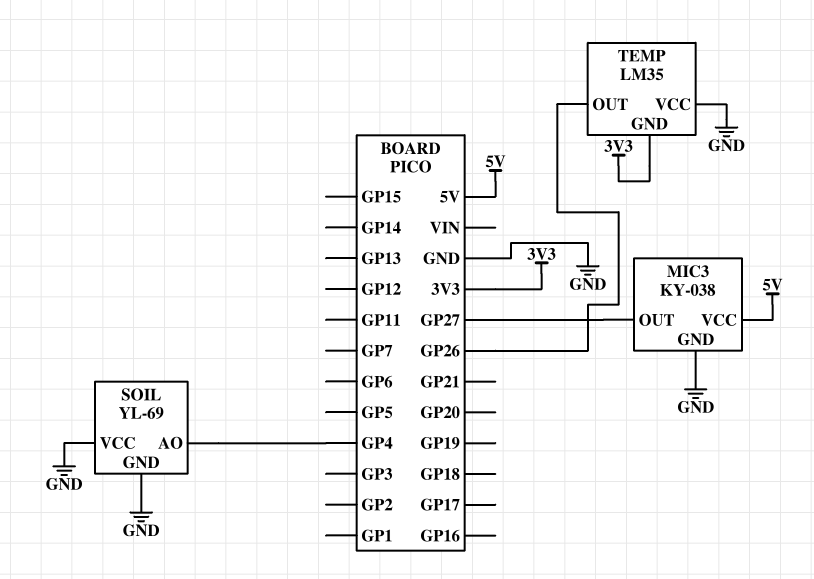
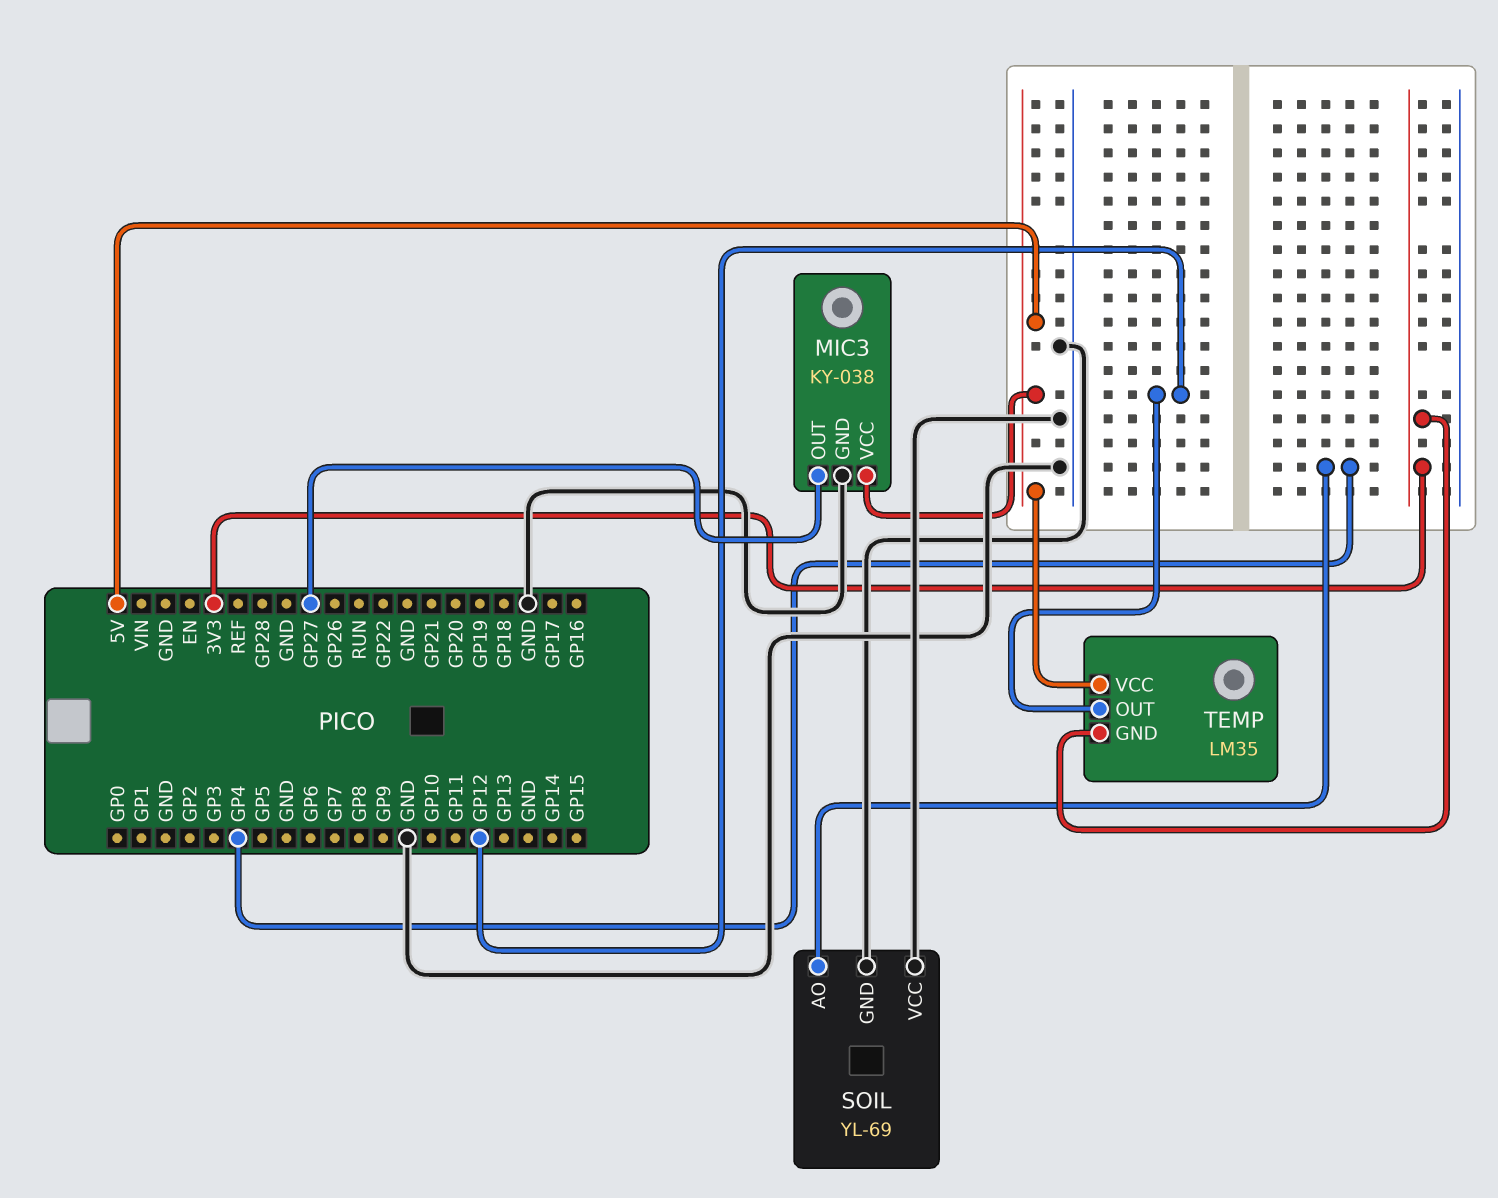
TEMP pin OUT: GP26 -> GP12
TEMP pin VCC: GND -> 5V

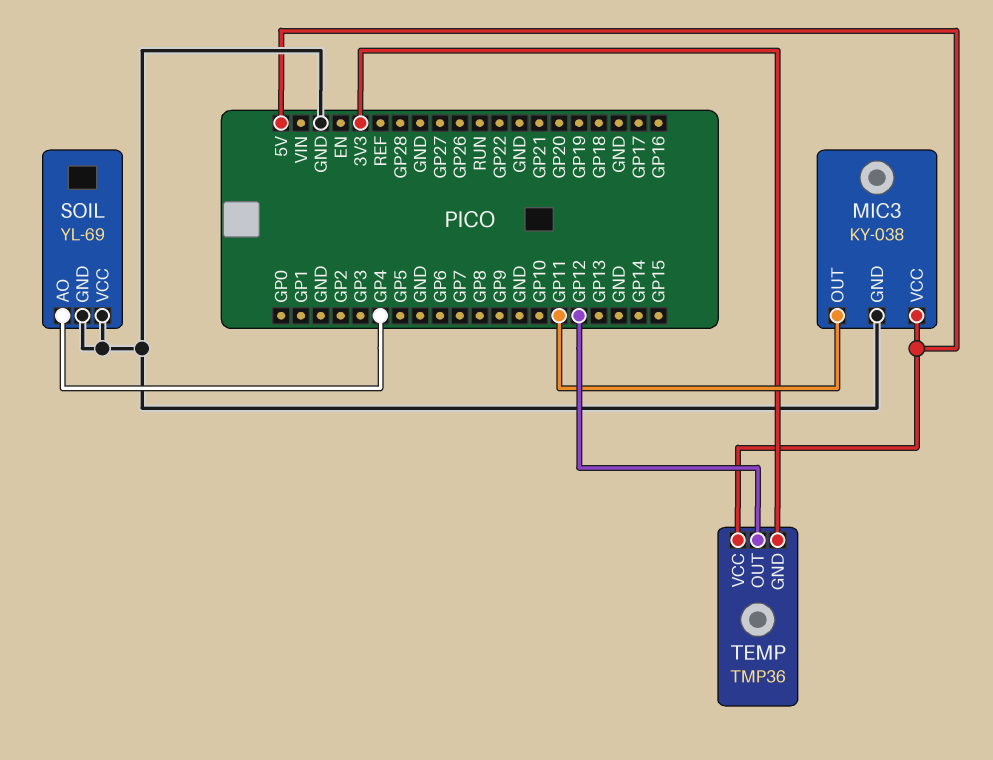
MIC3 pin OUT: GP27 -> GP11
TEMP: LM35 -> TMP36

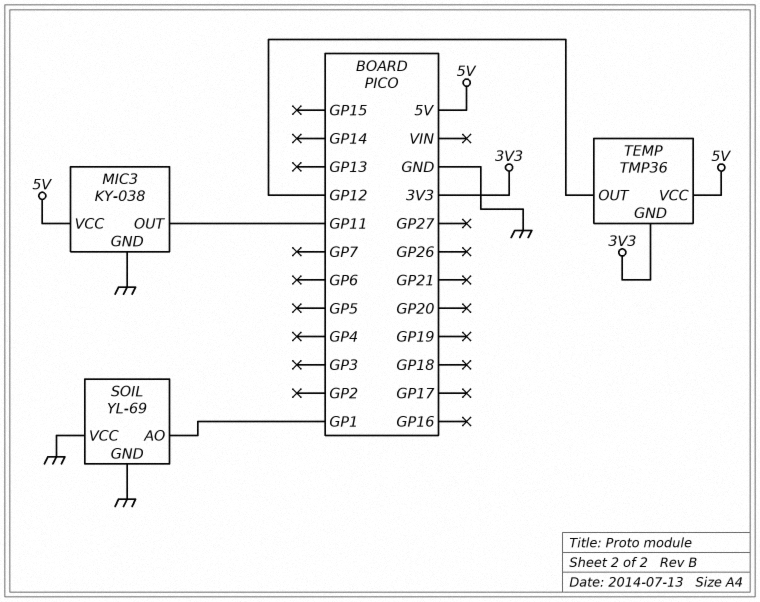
SOIL pin AO: GP4 -> GP1

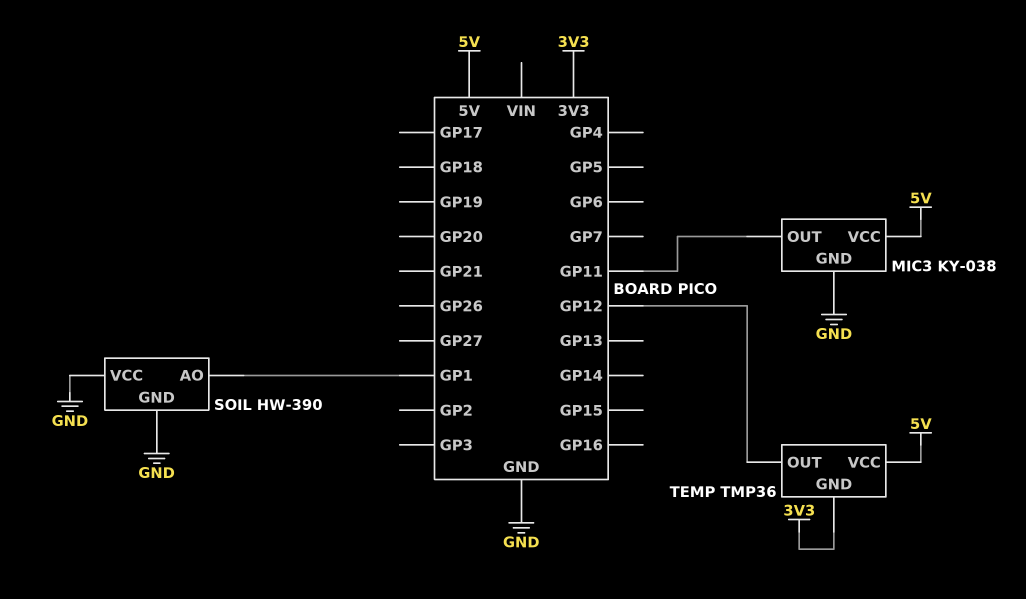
SOIL: YL-69 -> HW-390

